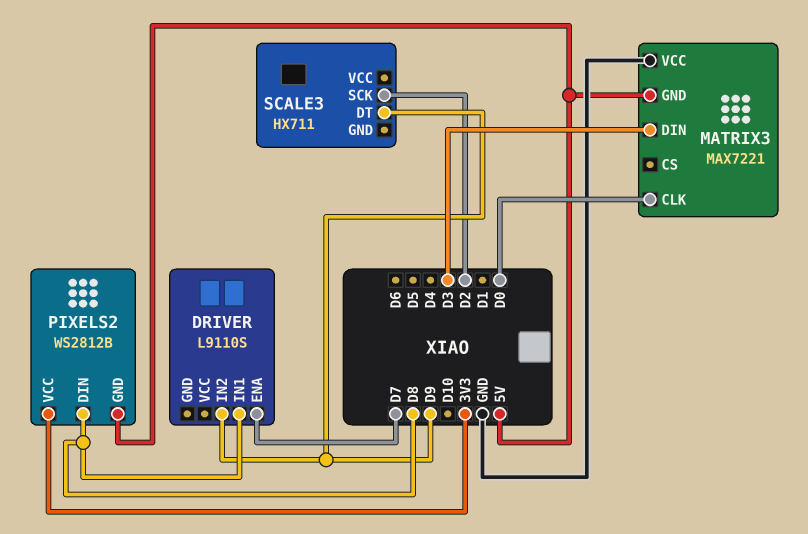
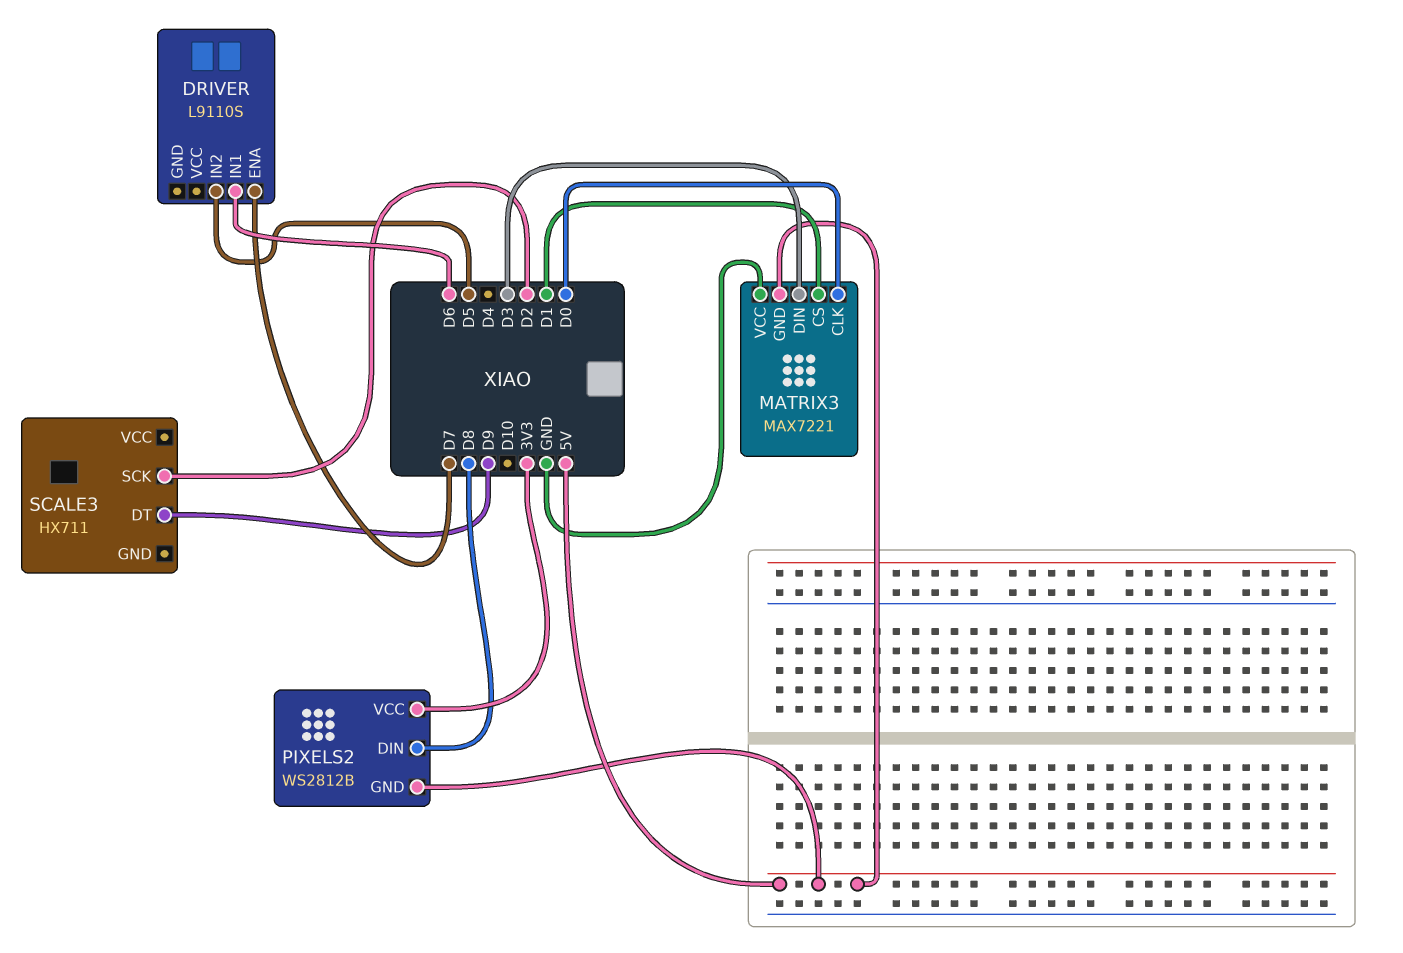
DRIVER pin IN1: D8 -> D6
DRIVER pin IN2: D9 -> D5
MATRIX3 pin CS: none -> D1

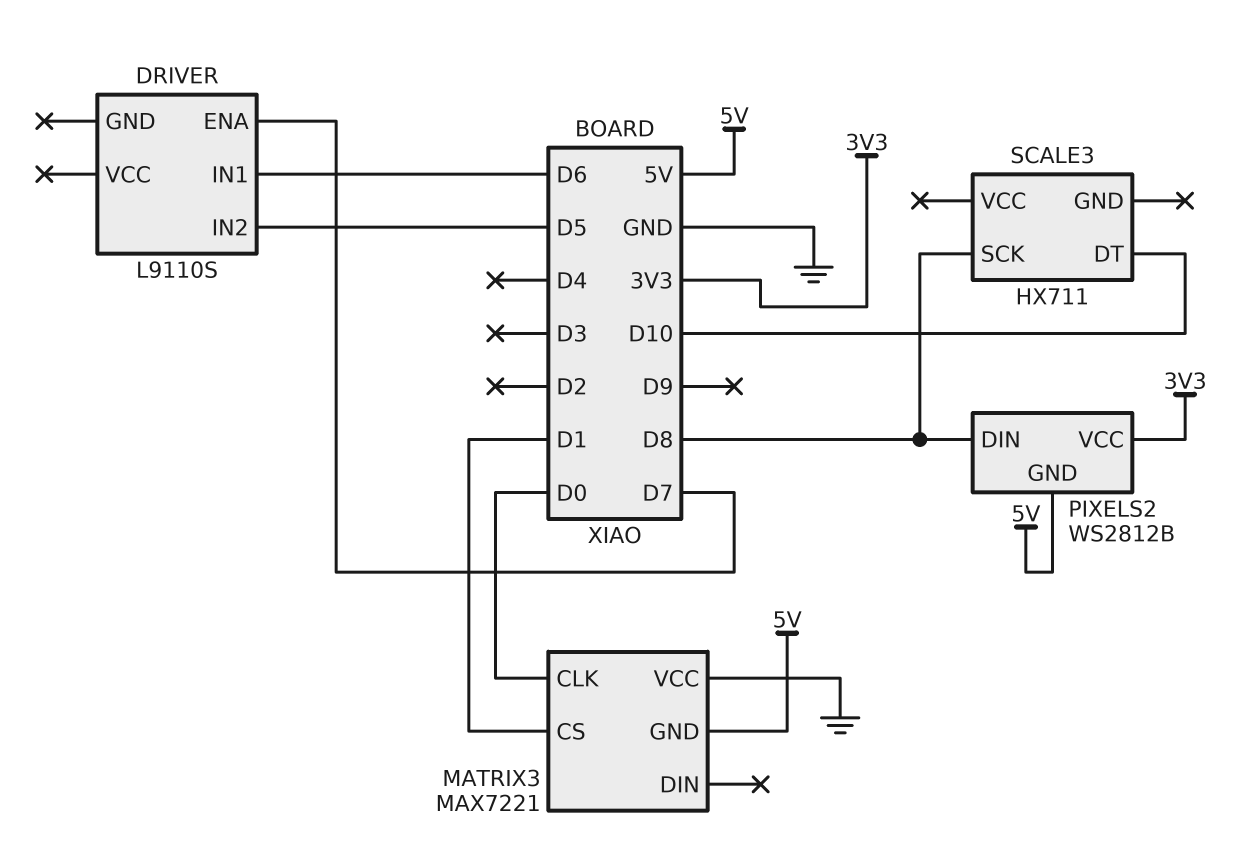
MATRIX3 pin DIN: D3 -> none
SCALE3 pin DT: D9 -> D10
SCALE3 pin SCK: D2 -> D8

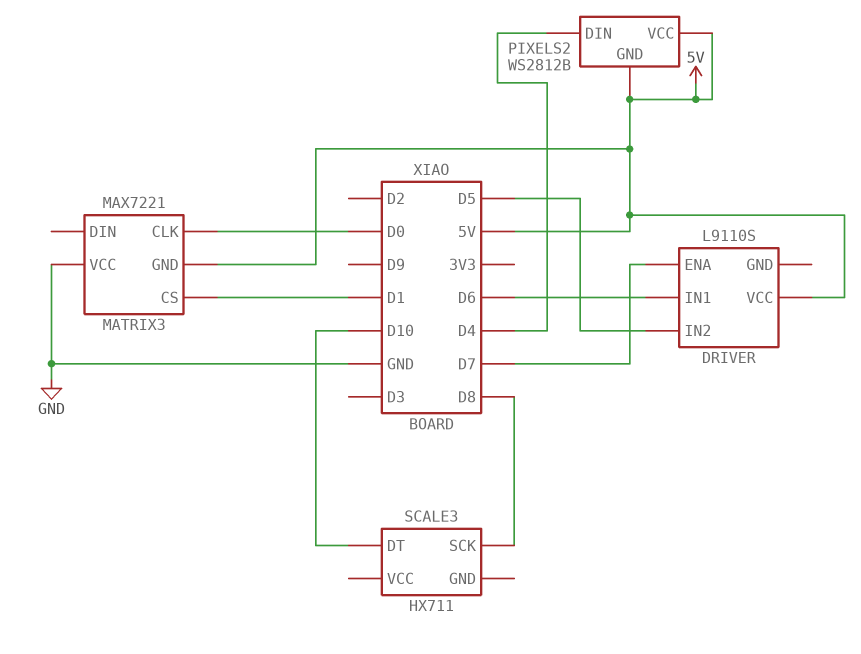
DRIVER pin VCC: none -> 5V
PIXELS2 pin DIN: D8 -> D4
PIXELS2 pin VCC: 3V3 -> 5V

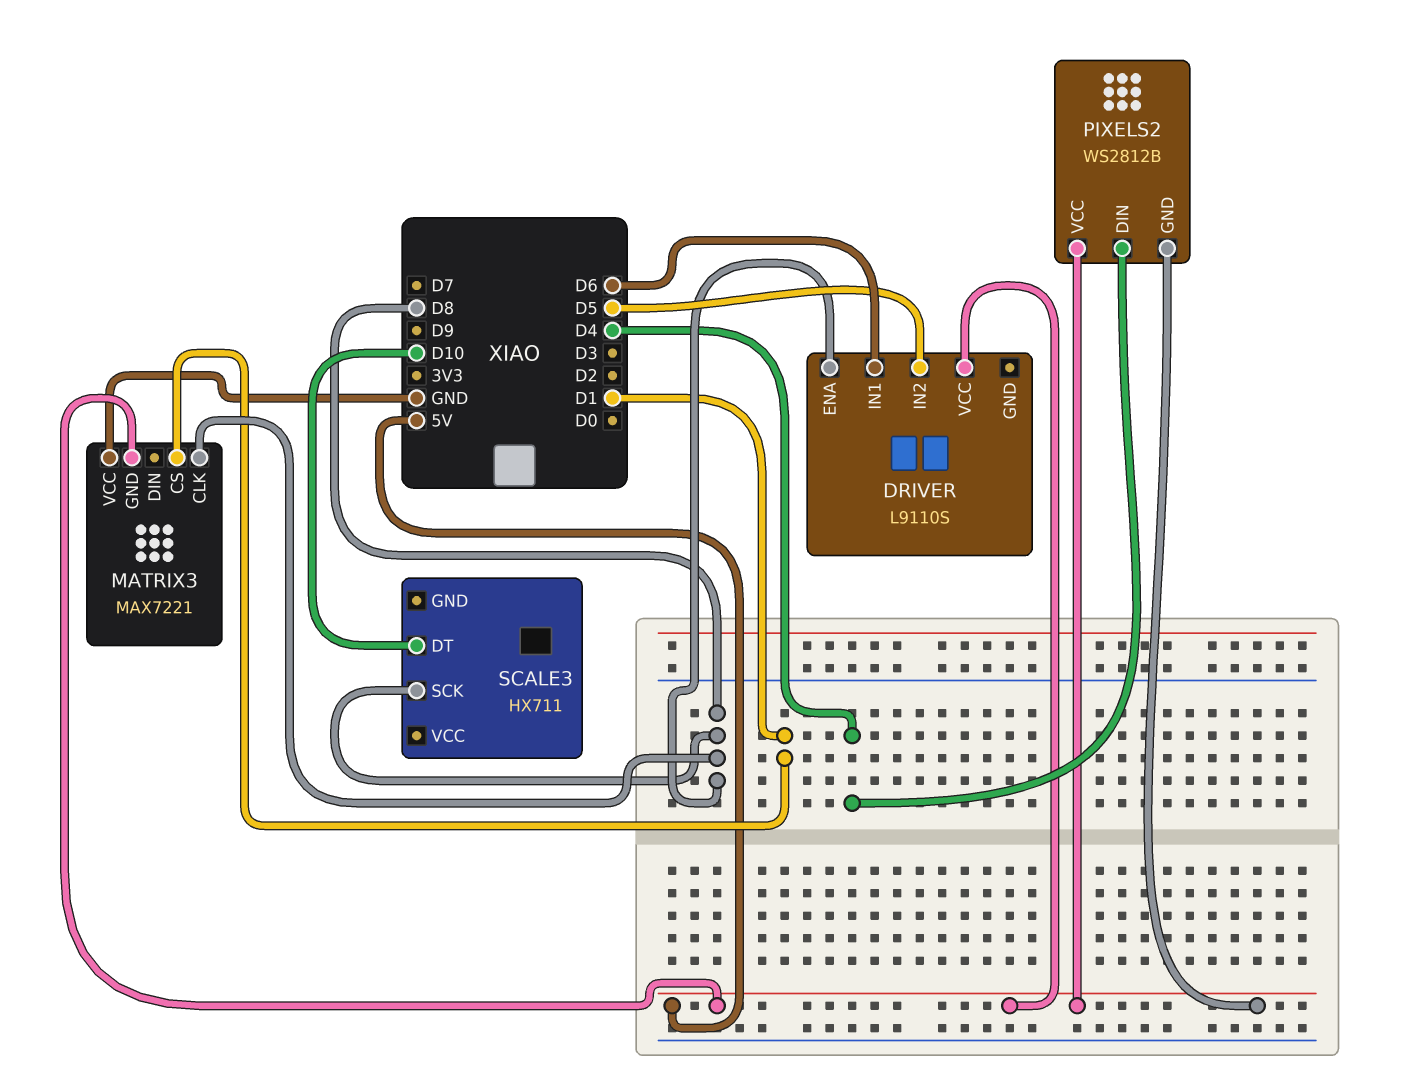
DRIVER pin ENA: D7 -> D8
MATRIX3 pin CLK: D0 -> D8

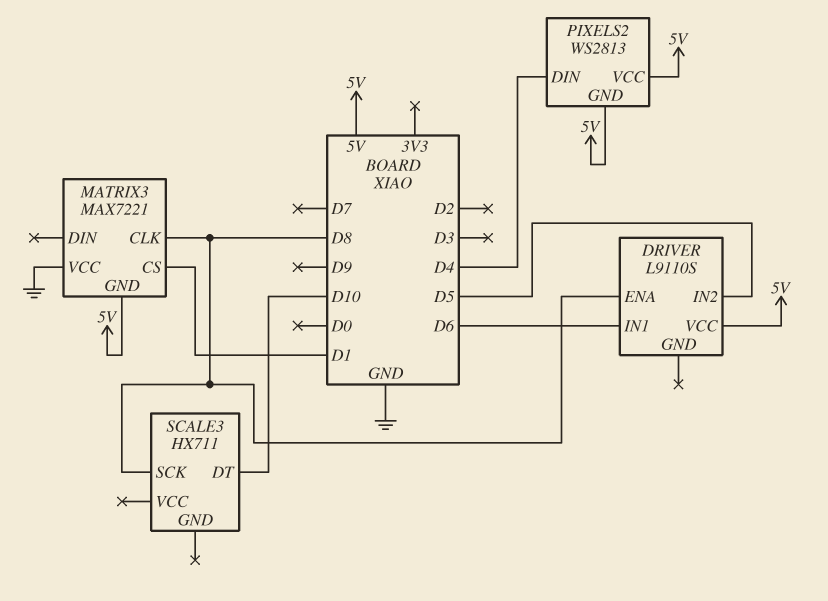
PIXELS2: WS2812B -> WS2813

